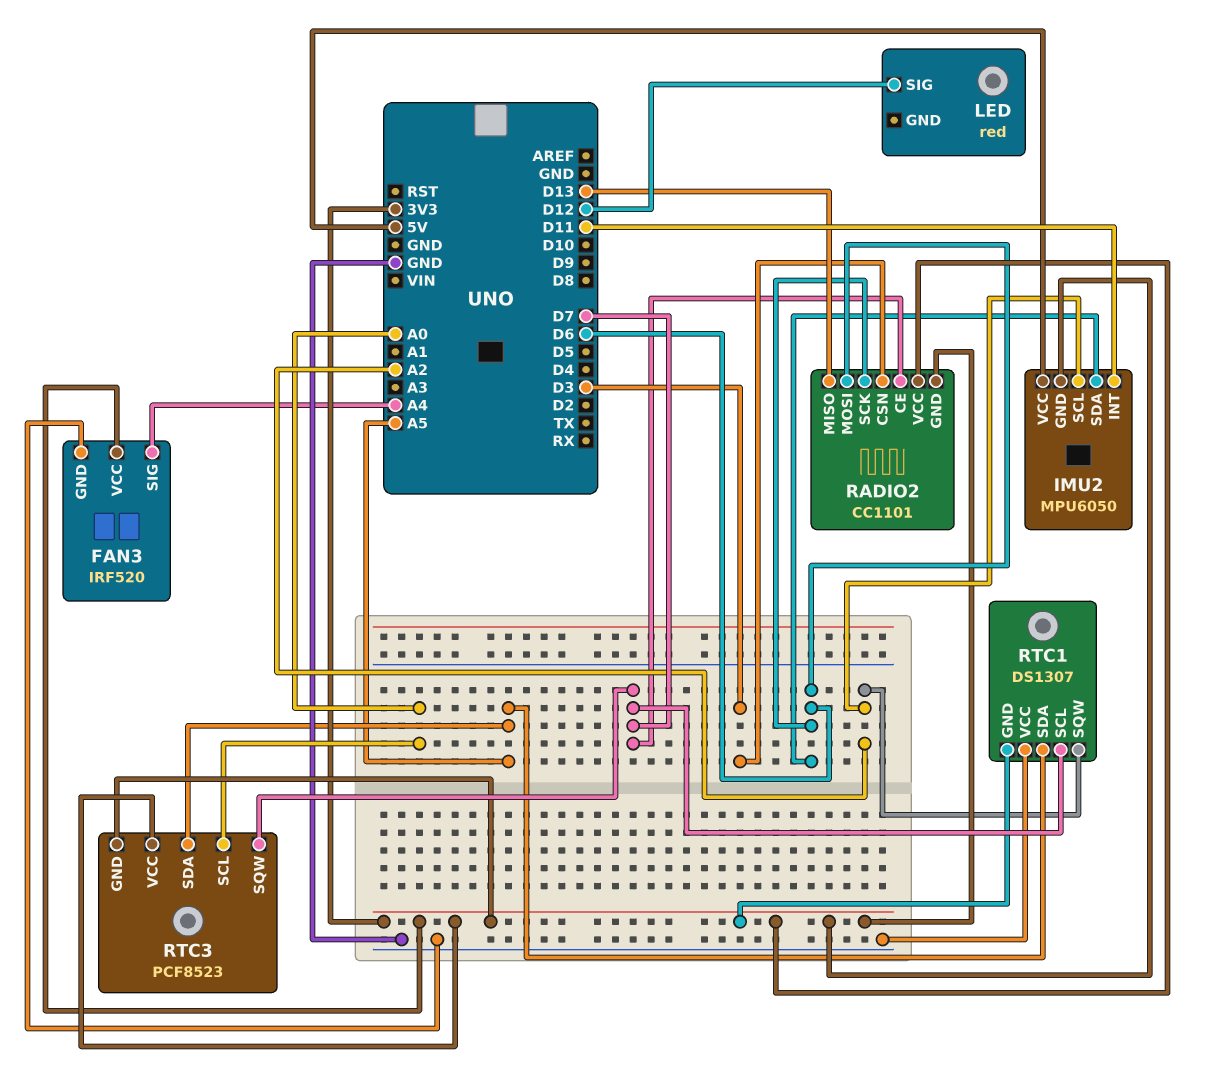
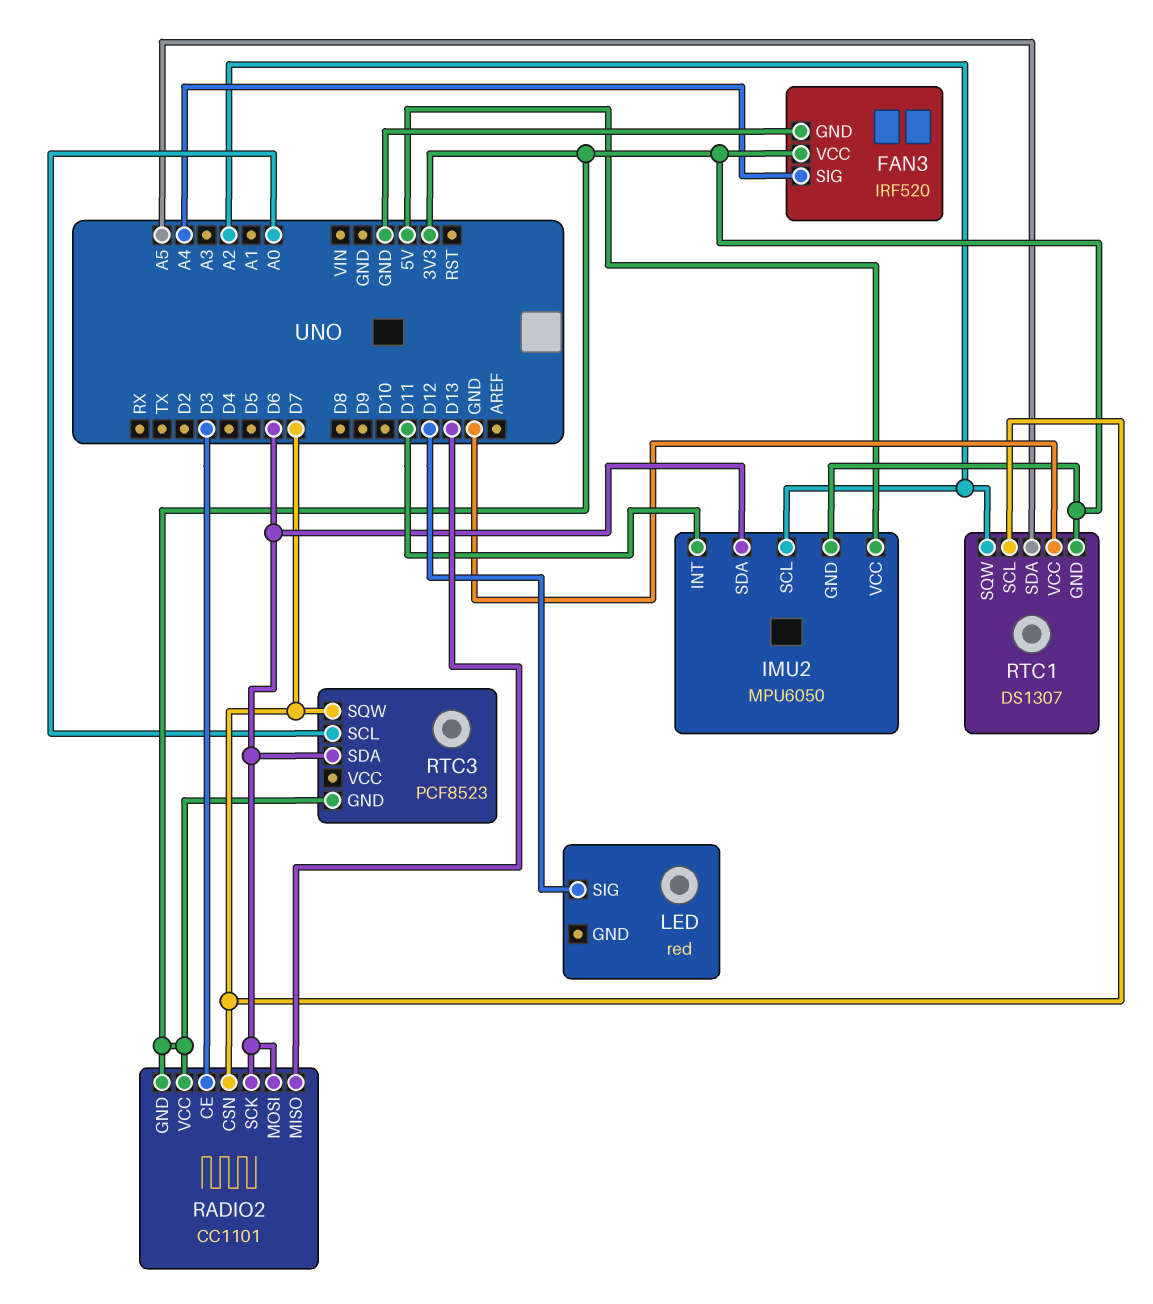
RADIO2 pin CE: D7 -> D3
RADIO2 pin CSN: D3 -> D7
RTC3 pin SDA: A5 -> D6
RTC3 pin VCC: 3V3 -> none

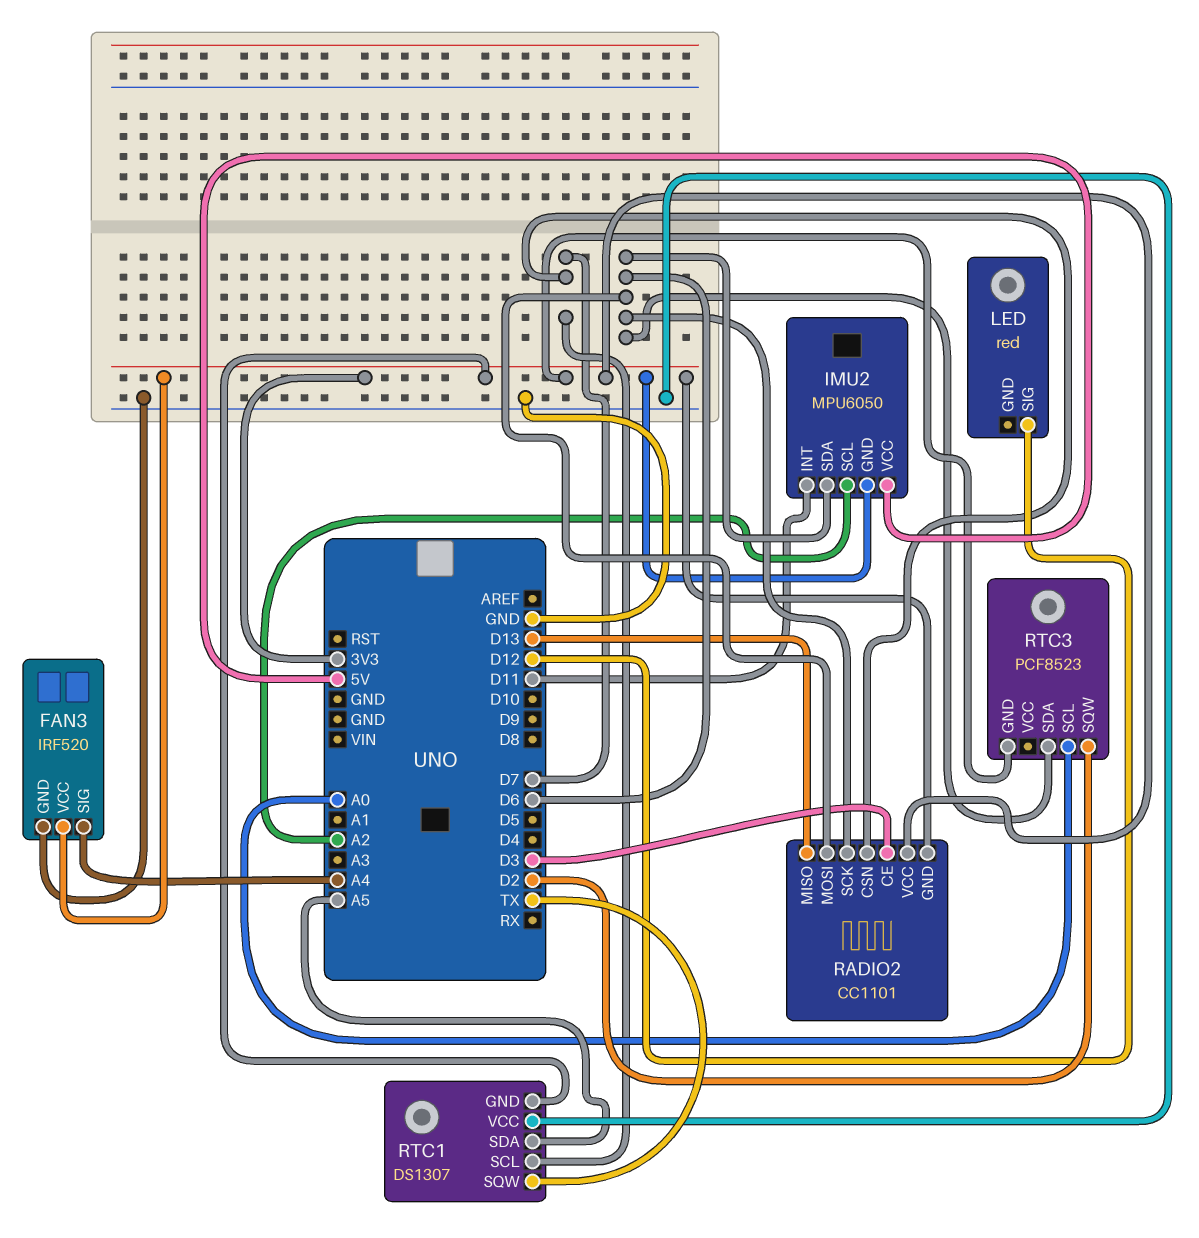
RTC1 pin SQW: A2 -> TX
RTC3 pin SQW: D7 -> D2

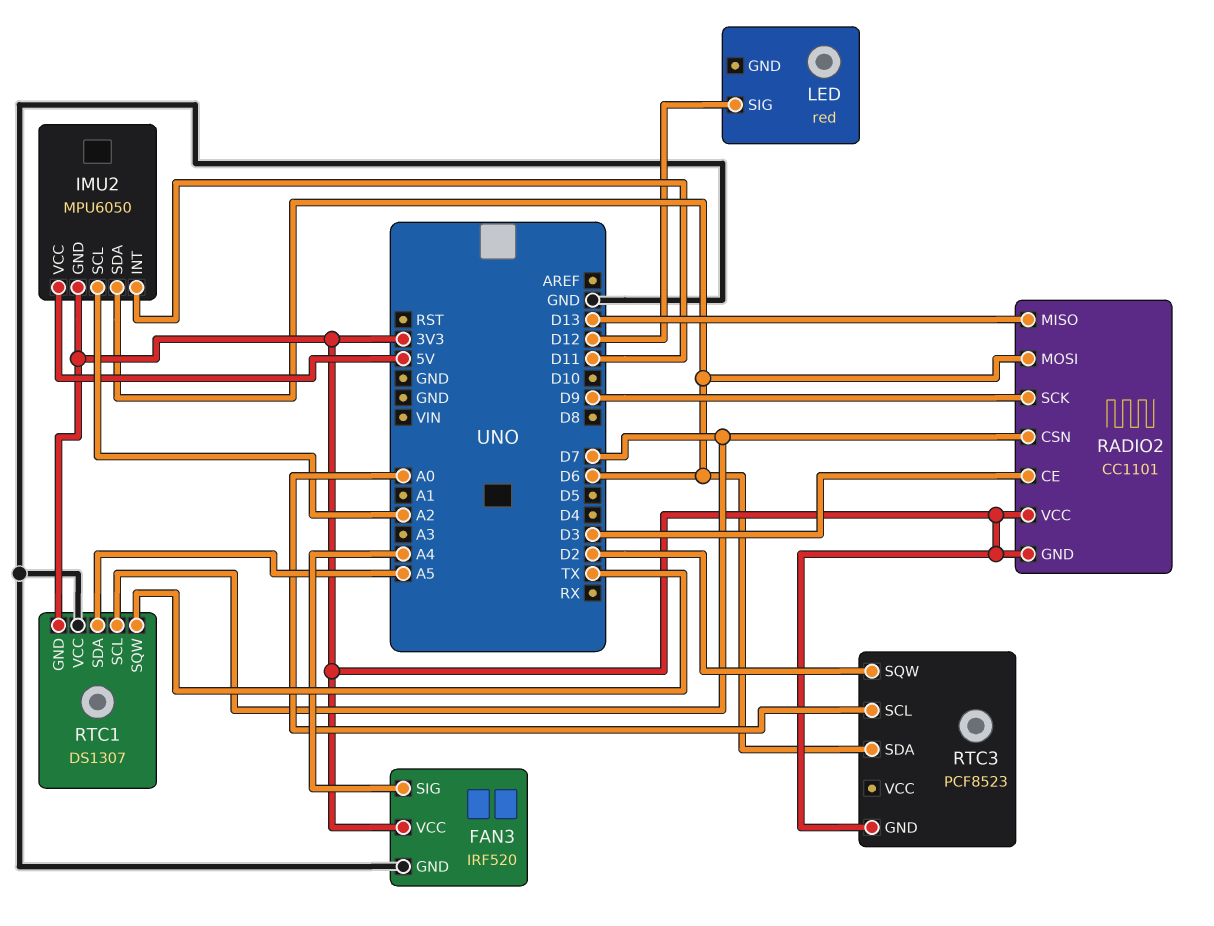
RADIO2 pin SCK: D6 -> D9

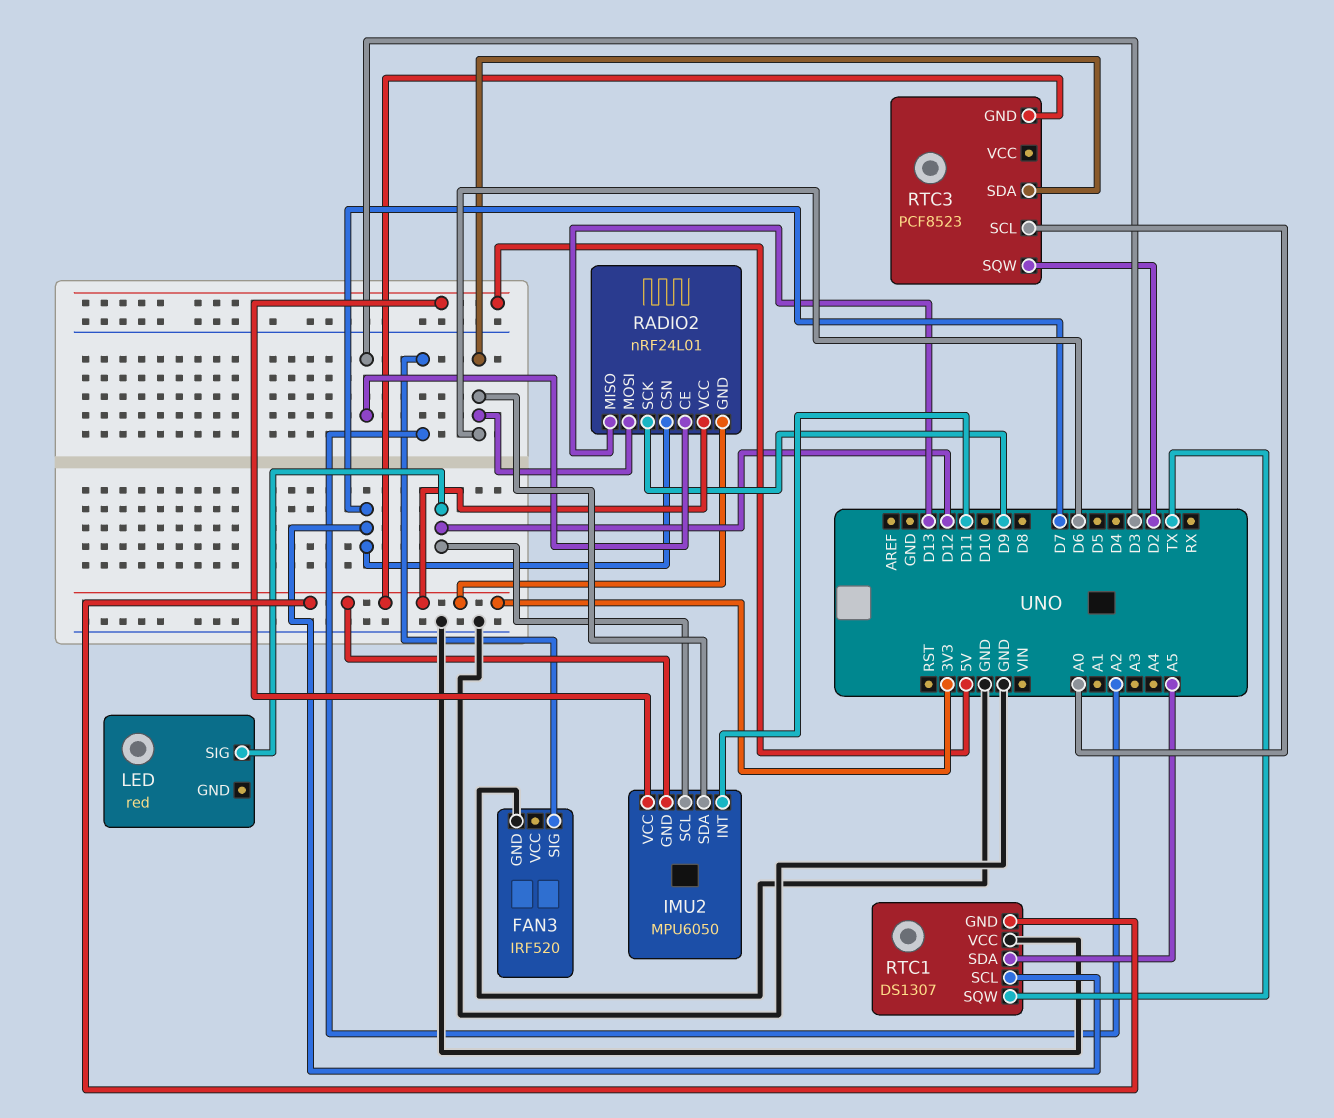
FAN3 pin SIG: A4 -> A2
FAN3 pin VCC: 3V3 -> none
IMU2 pin SCL: A2 -> D12
RADIO2: CC1101 -> nRF24L01

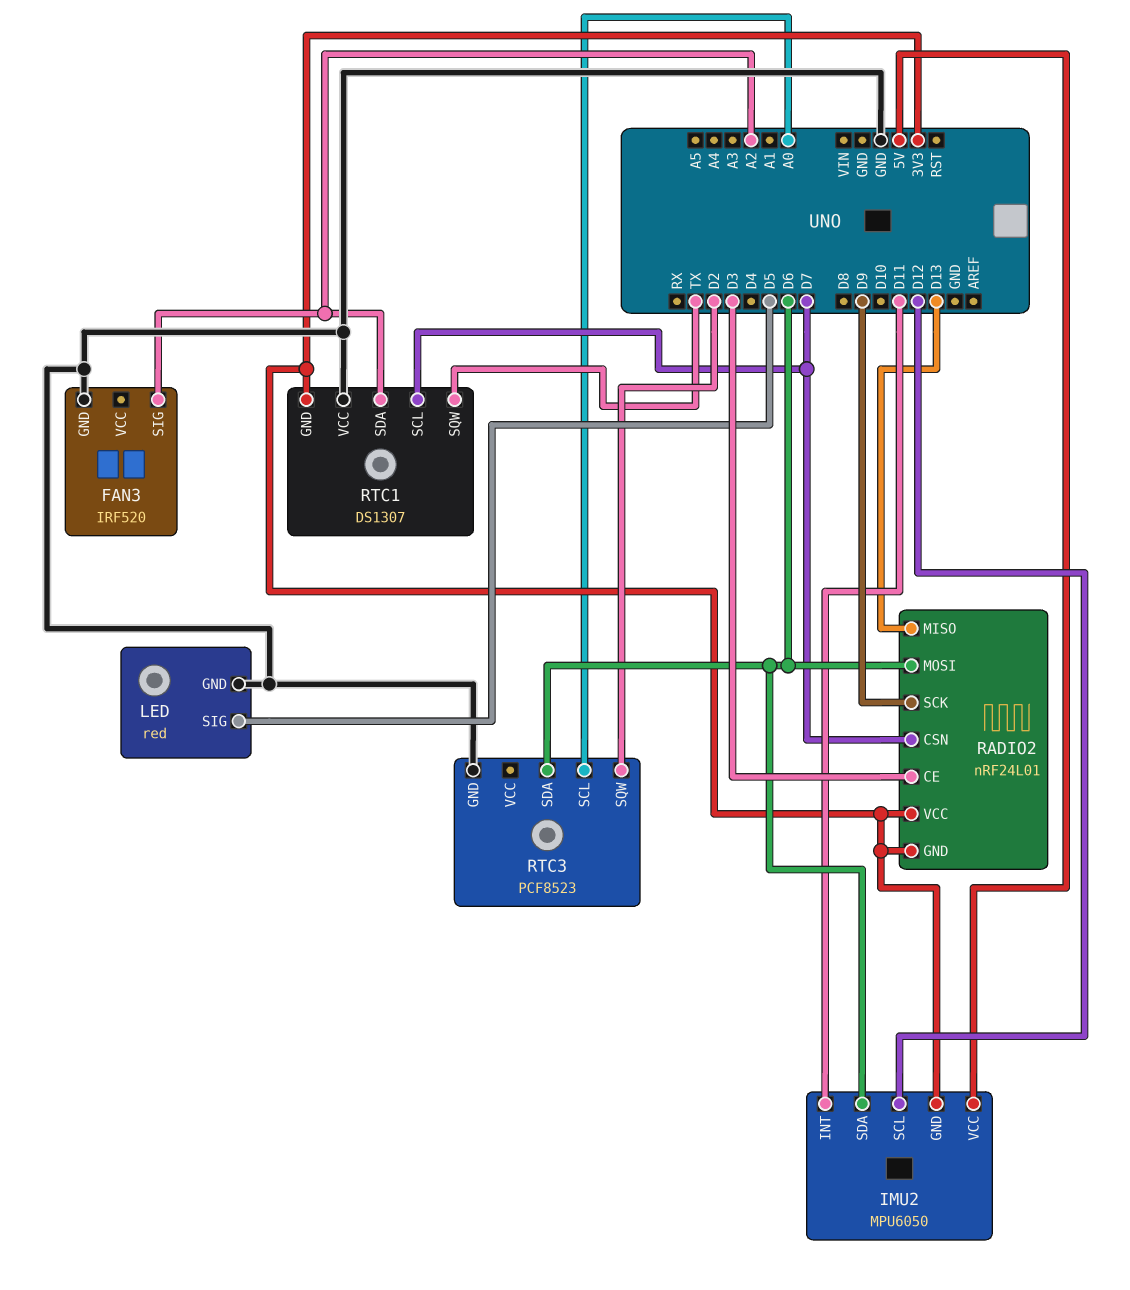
LED pin GND: none -> GND
LED pin SIG: D12 -> D5
RTC1 pin SDA: A5 -> A2
RTC3 pin GND: 3V3 -> GND

